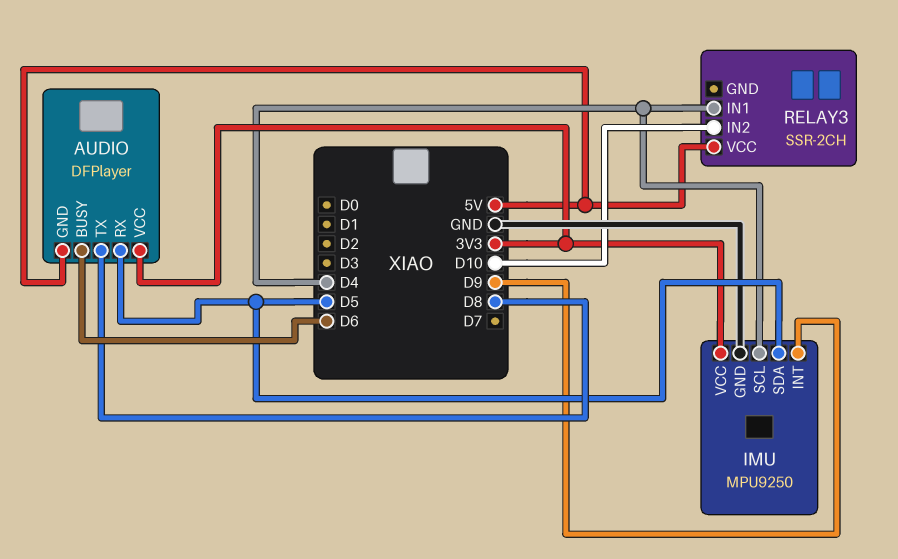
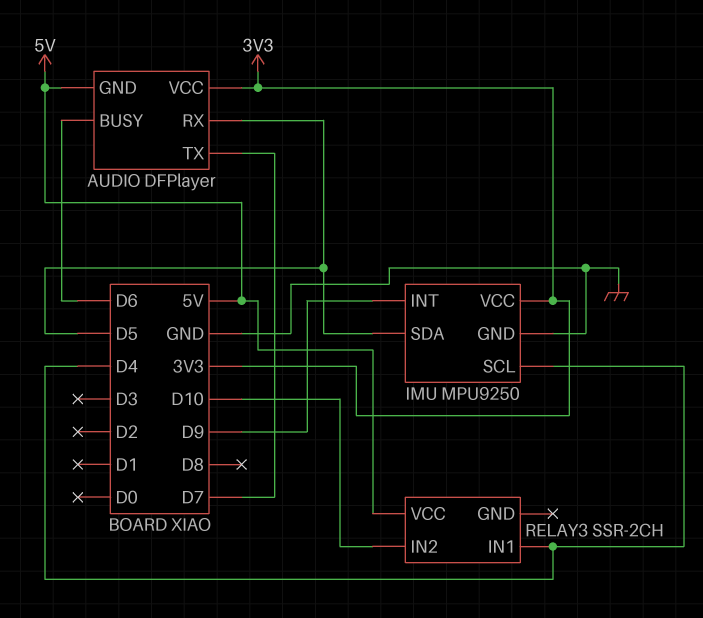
AUDIO pin TX: D8 -> D7

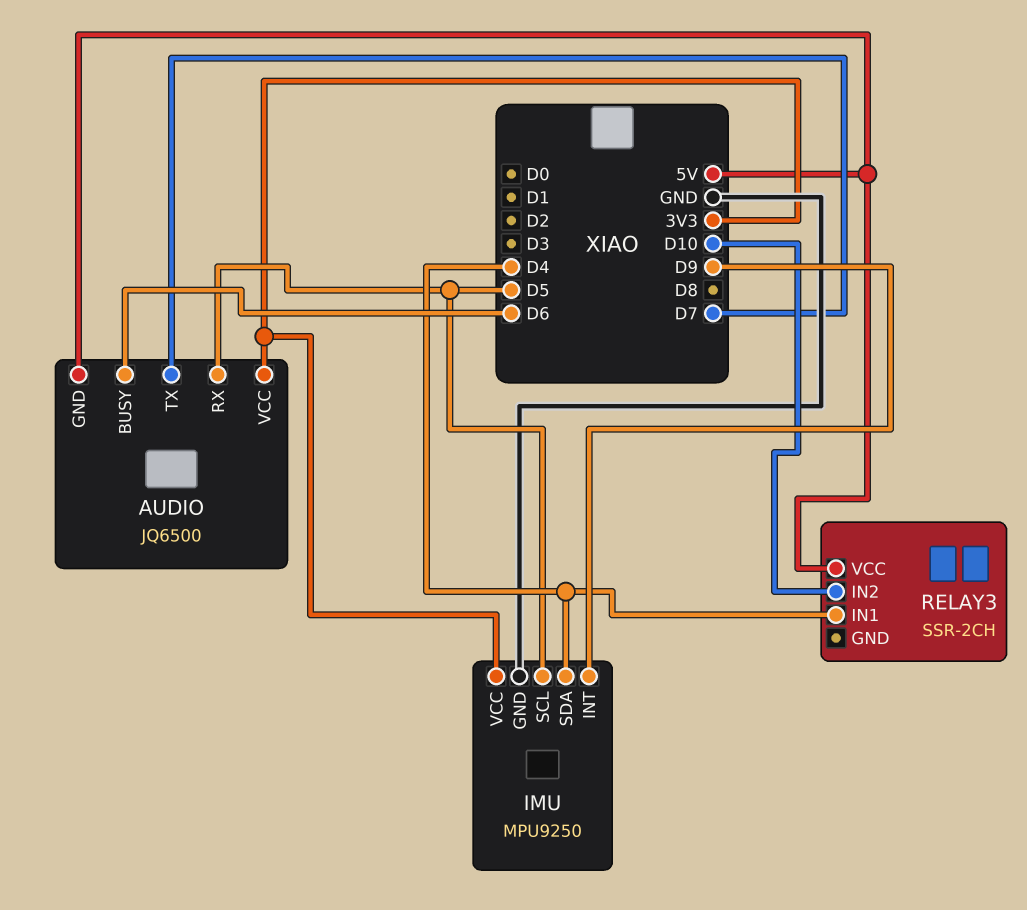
AUDIO: DFPlayer -> JQ6500
IMU pin SCL: D4 -> D5
IMU pin SDA: D5 -> D4

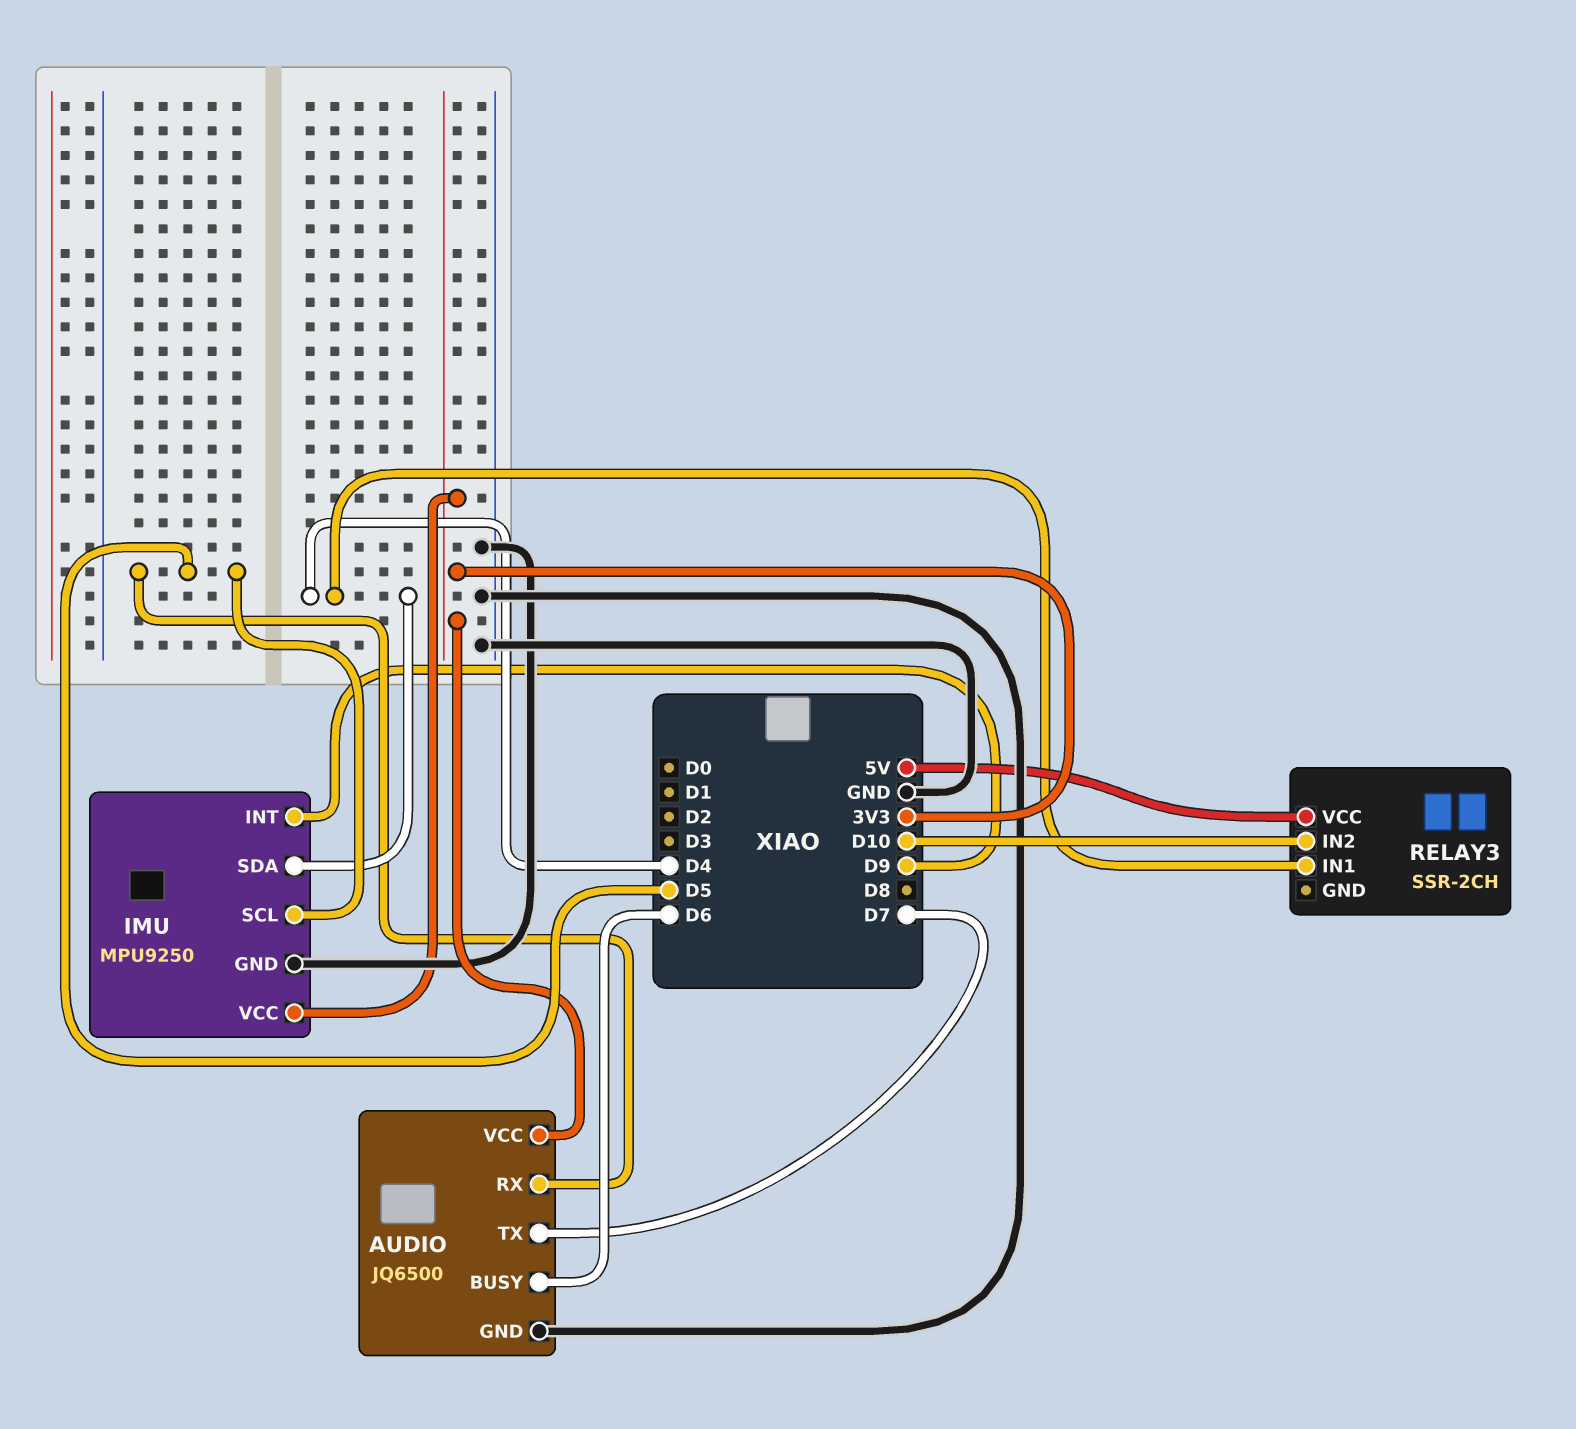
AUDIO pin GND: 5V -> GND

